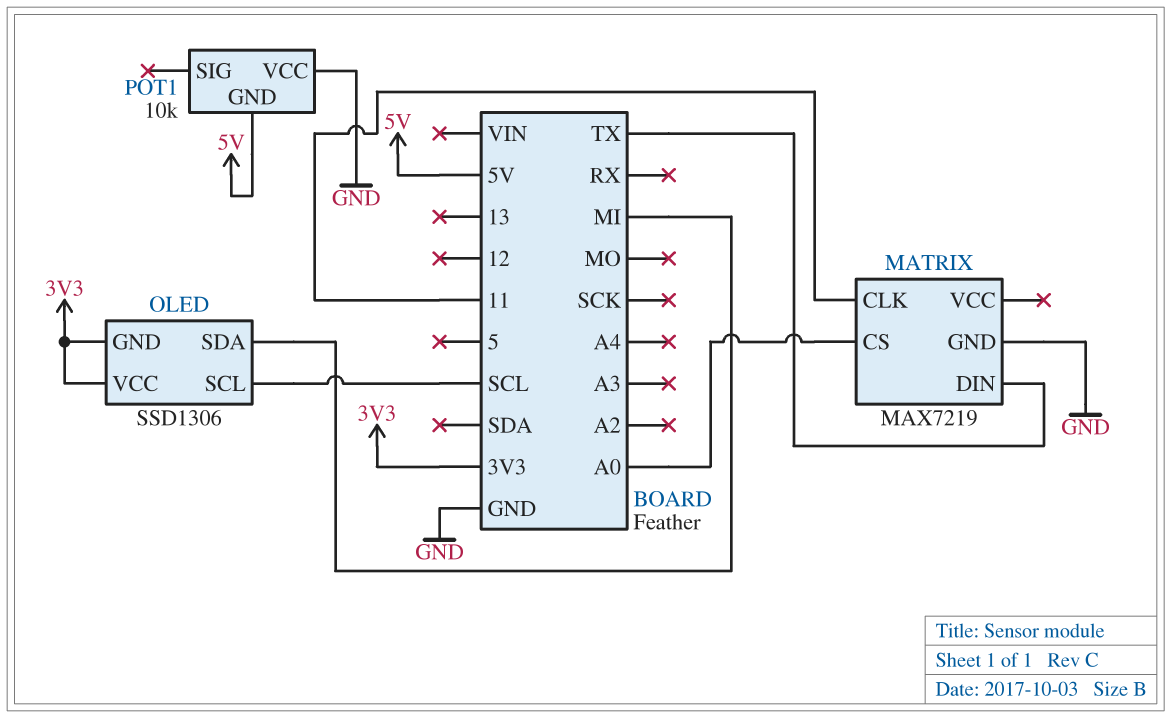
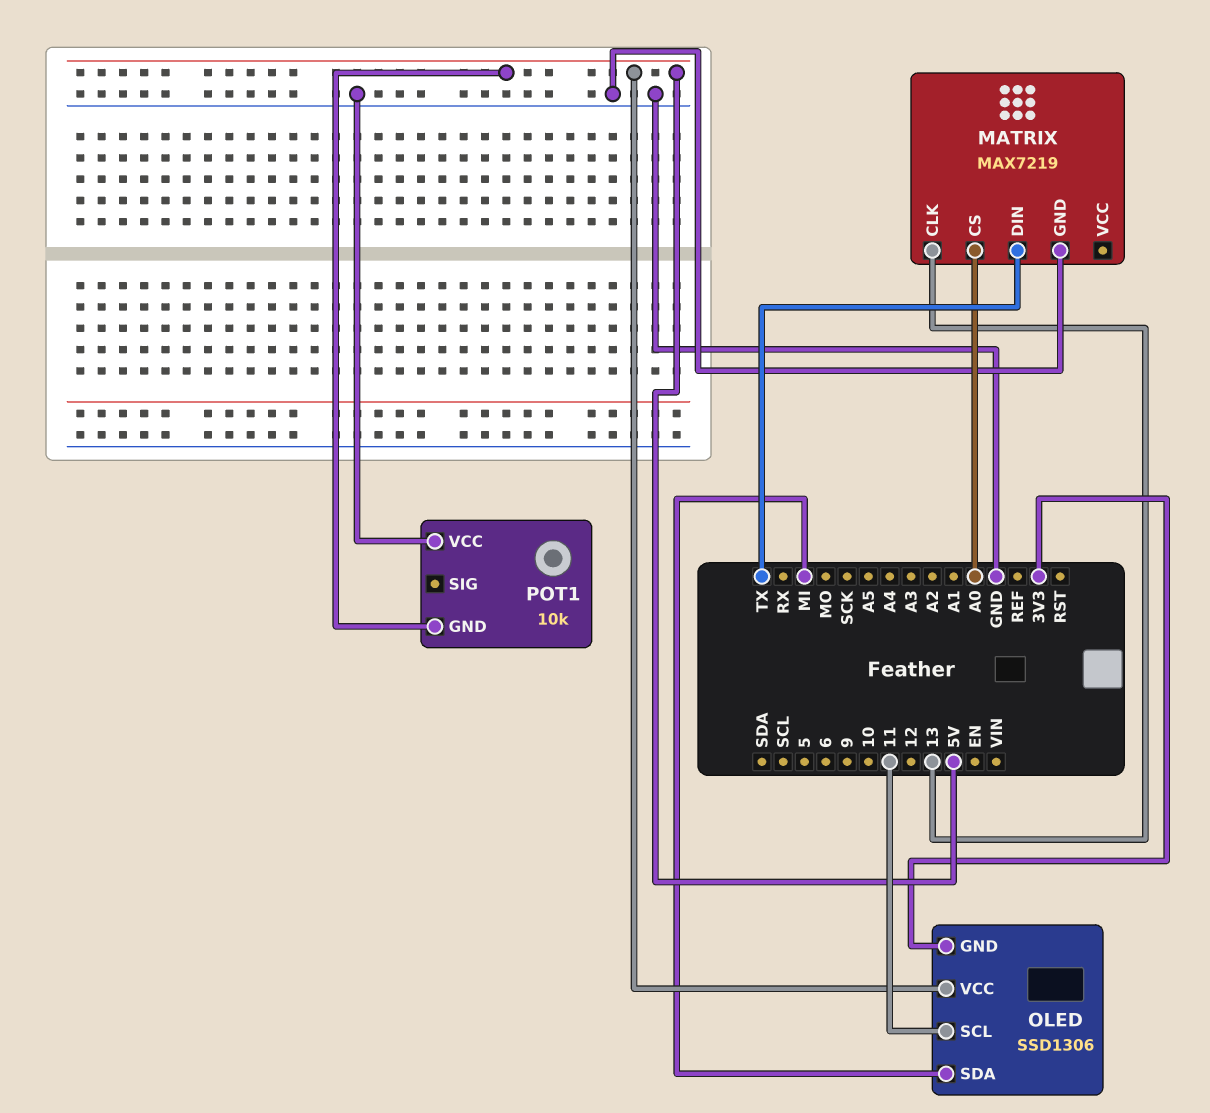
MATRIX pin CLK: 11 -> 13
OLED pin SCL: SCL -> 11
OLED pin VCC: 3V3 -> 5V

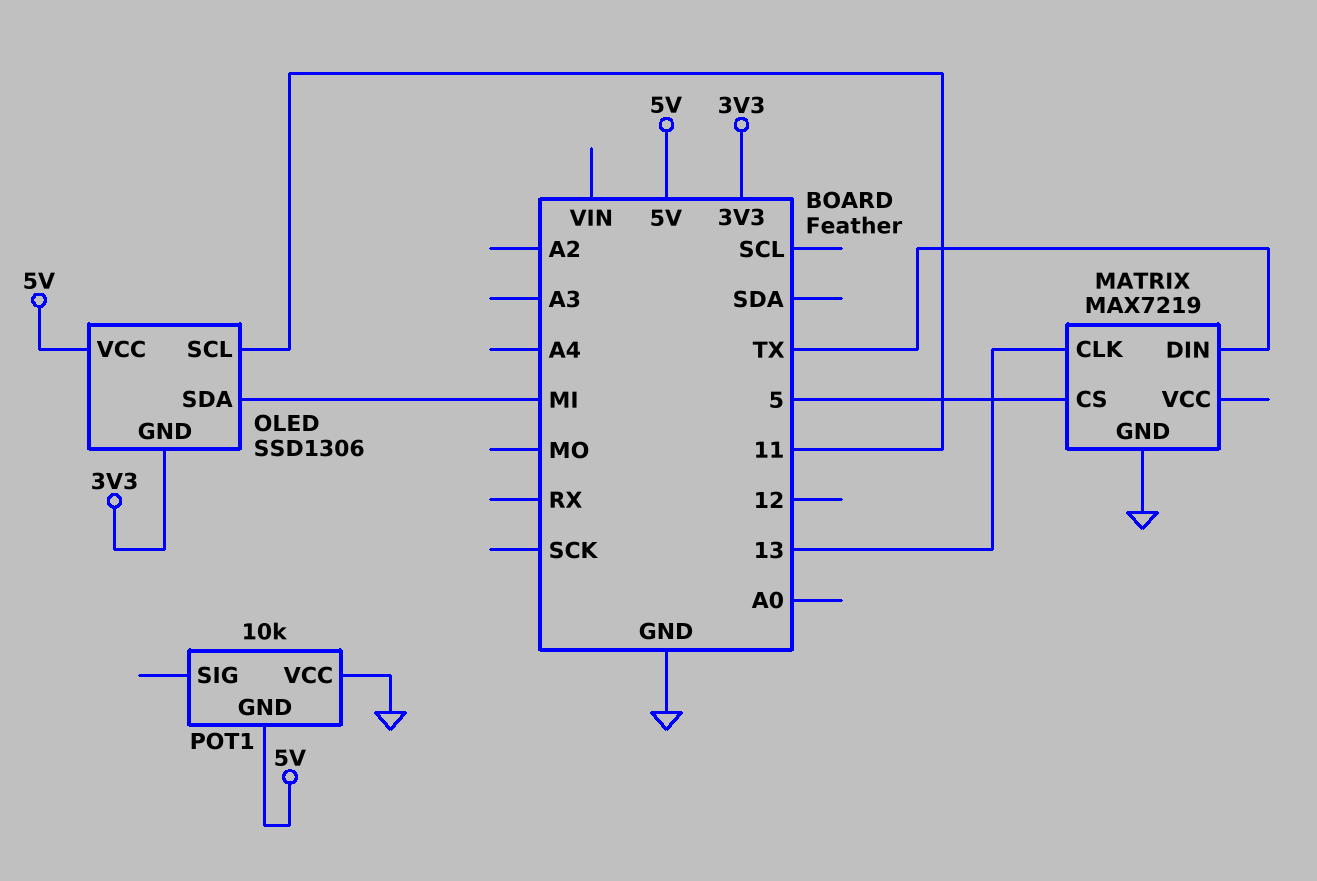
MATRIX pin CS: A0 -> 5

